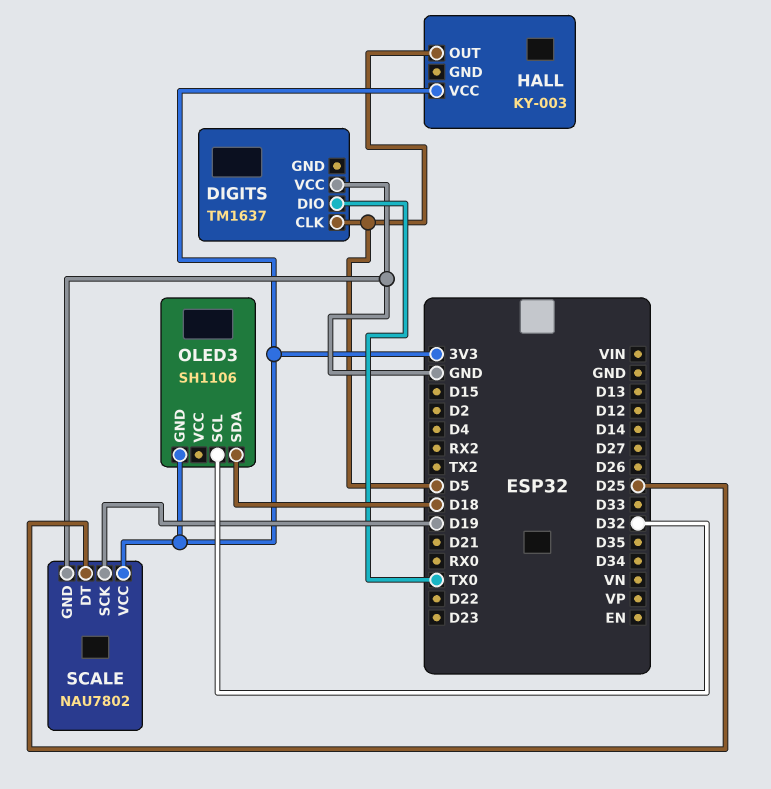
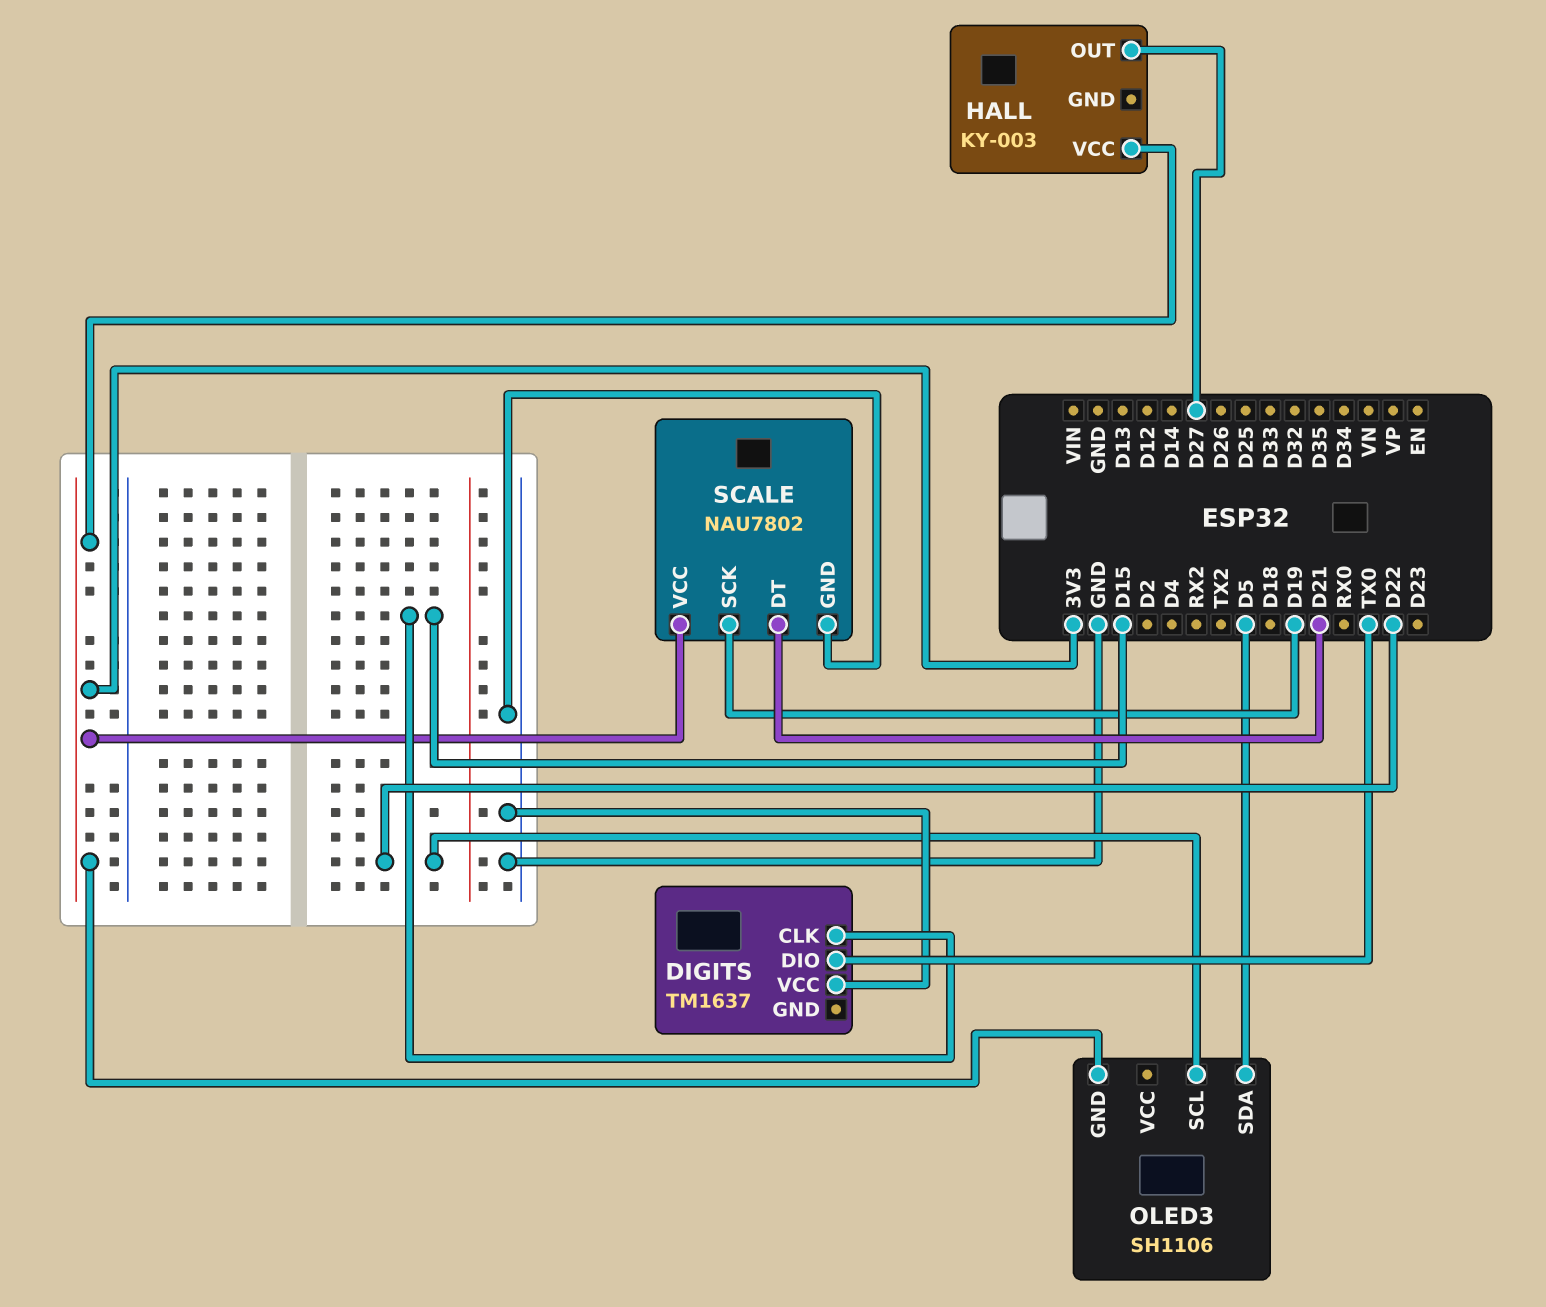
DIGITS pin CLK: D5 -> D15
HALL pin OUT: D5 -> D27
OLED3 pin SCL: D32 -> D22
OLED3 pin SDA: D18 -> D5
SCALE pin DT: D25 -> D21

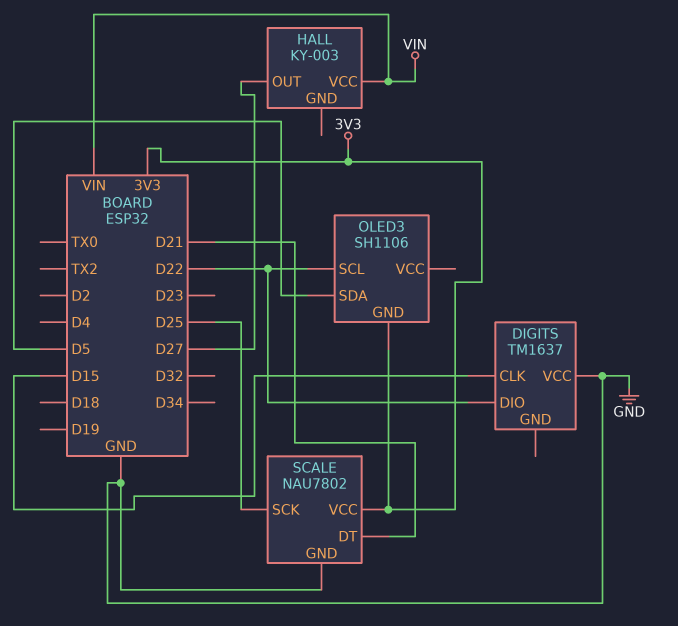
DIGITS pin DIO: TX0 -> D22
HALL pin VCC: 3V3 -> VIN
SCALE pin SCK: D19 -> D25

